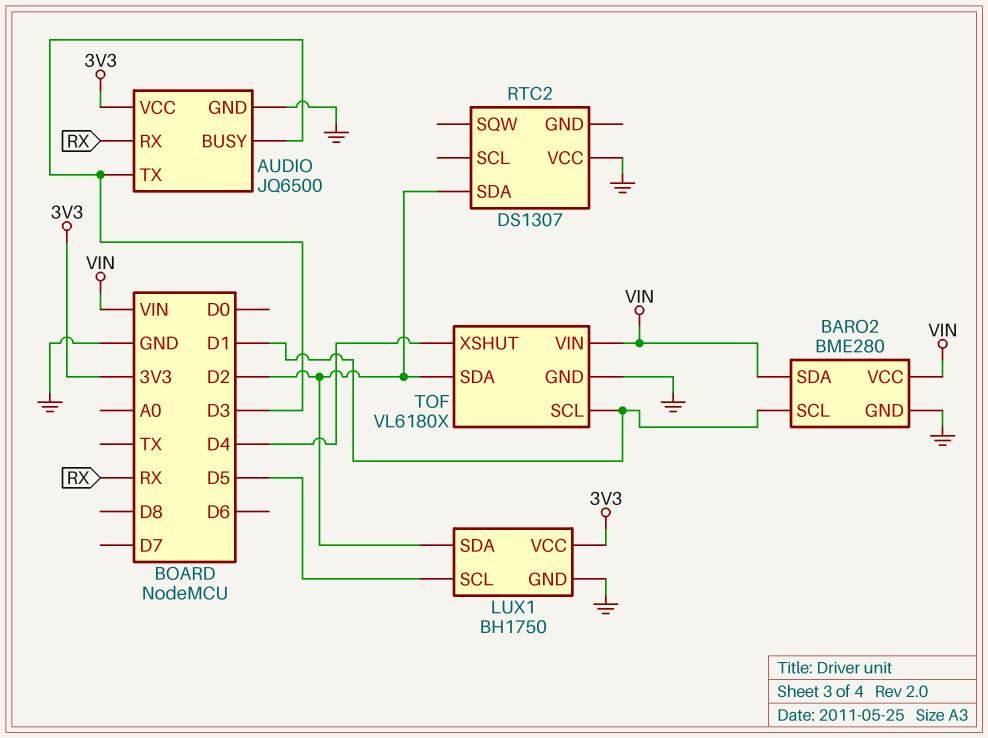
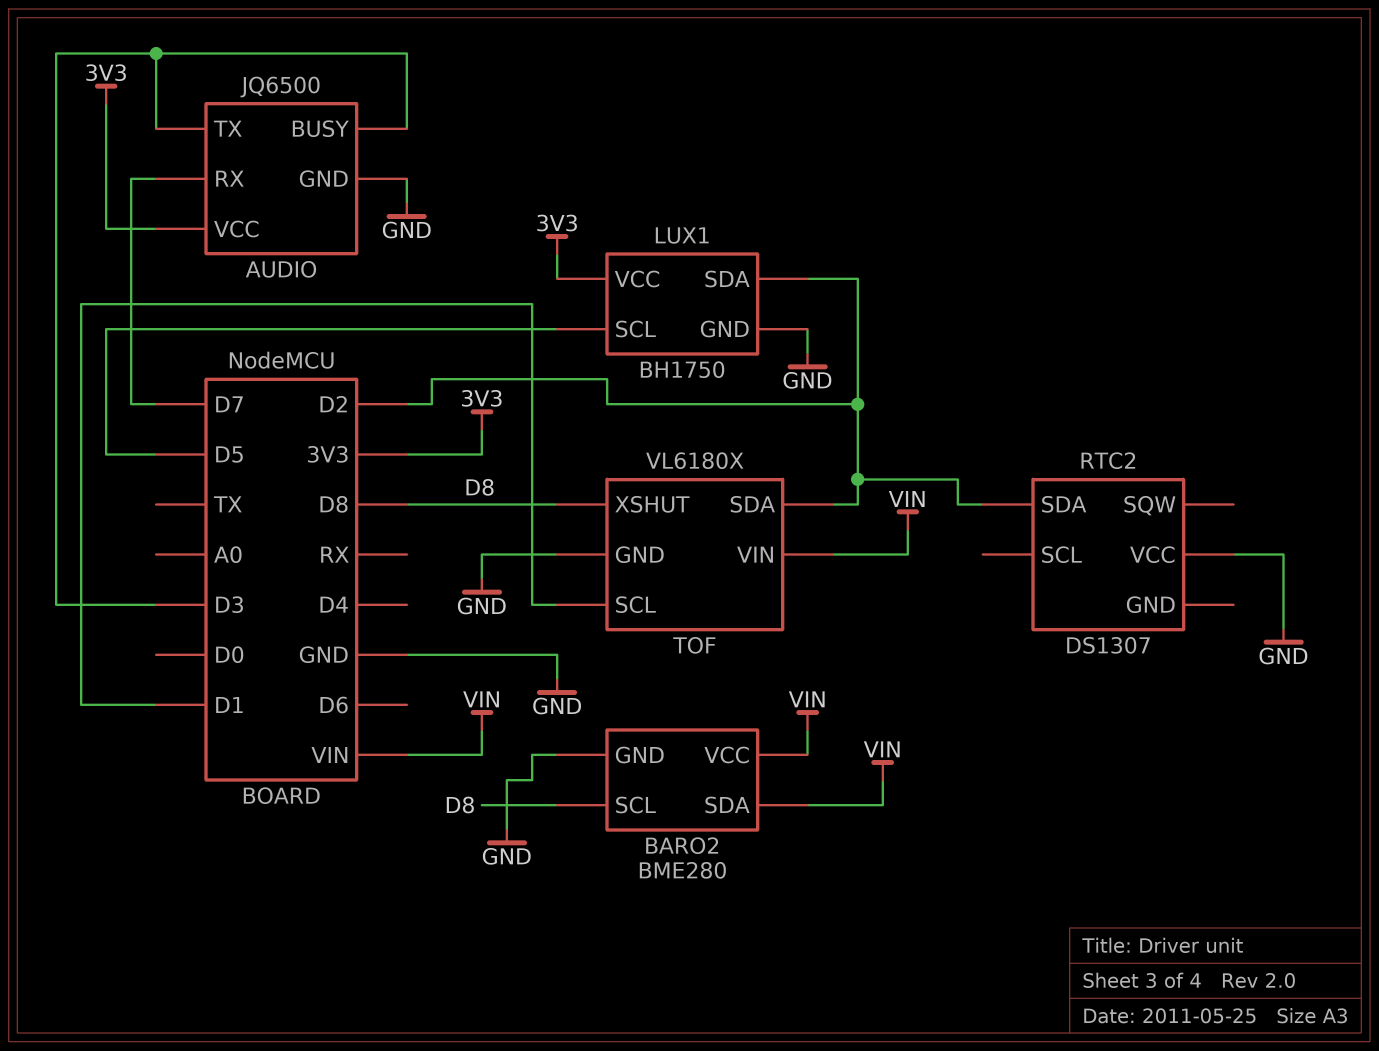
AUDIO pin RX: RX -> D7
BARO2 pin SCL: D1 -> D8
TOF pin XSHUT: D4 -> D8

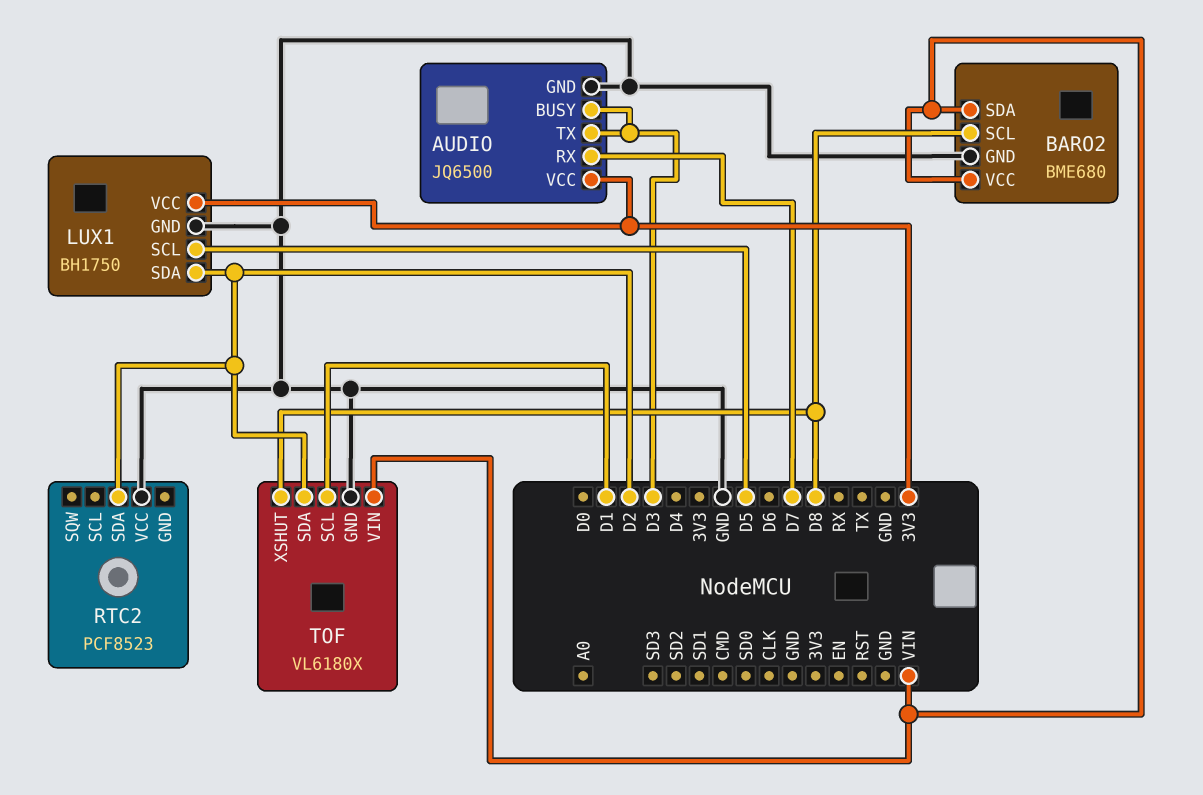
BARO2: BME280 -> BME680
RTC2: DS1307 -> PCF8523

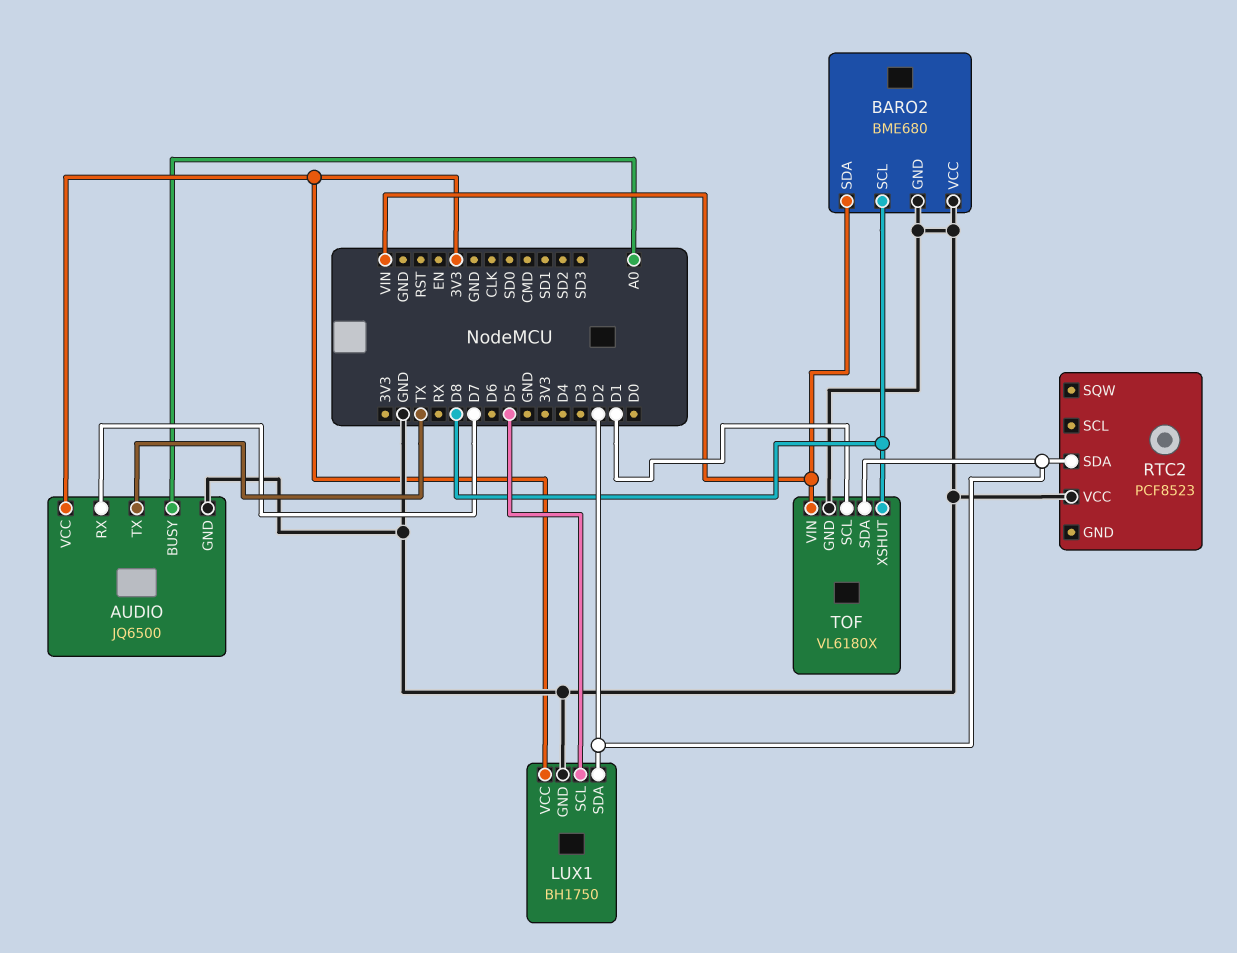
AUDIO pin BUSY: D3 -> A0
AUDIO pin TX: D3 -> TX
BARO2 pin VCC: VIN -> GND

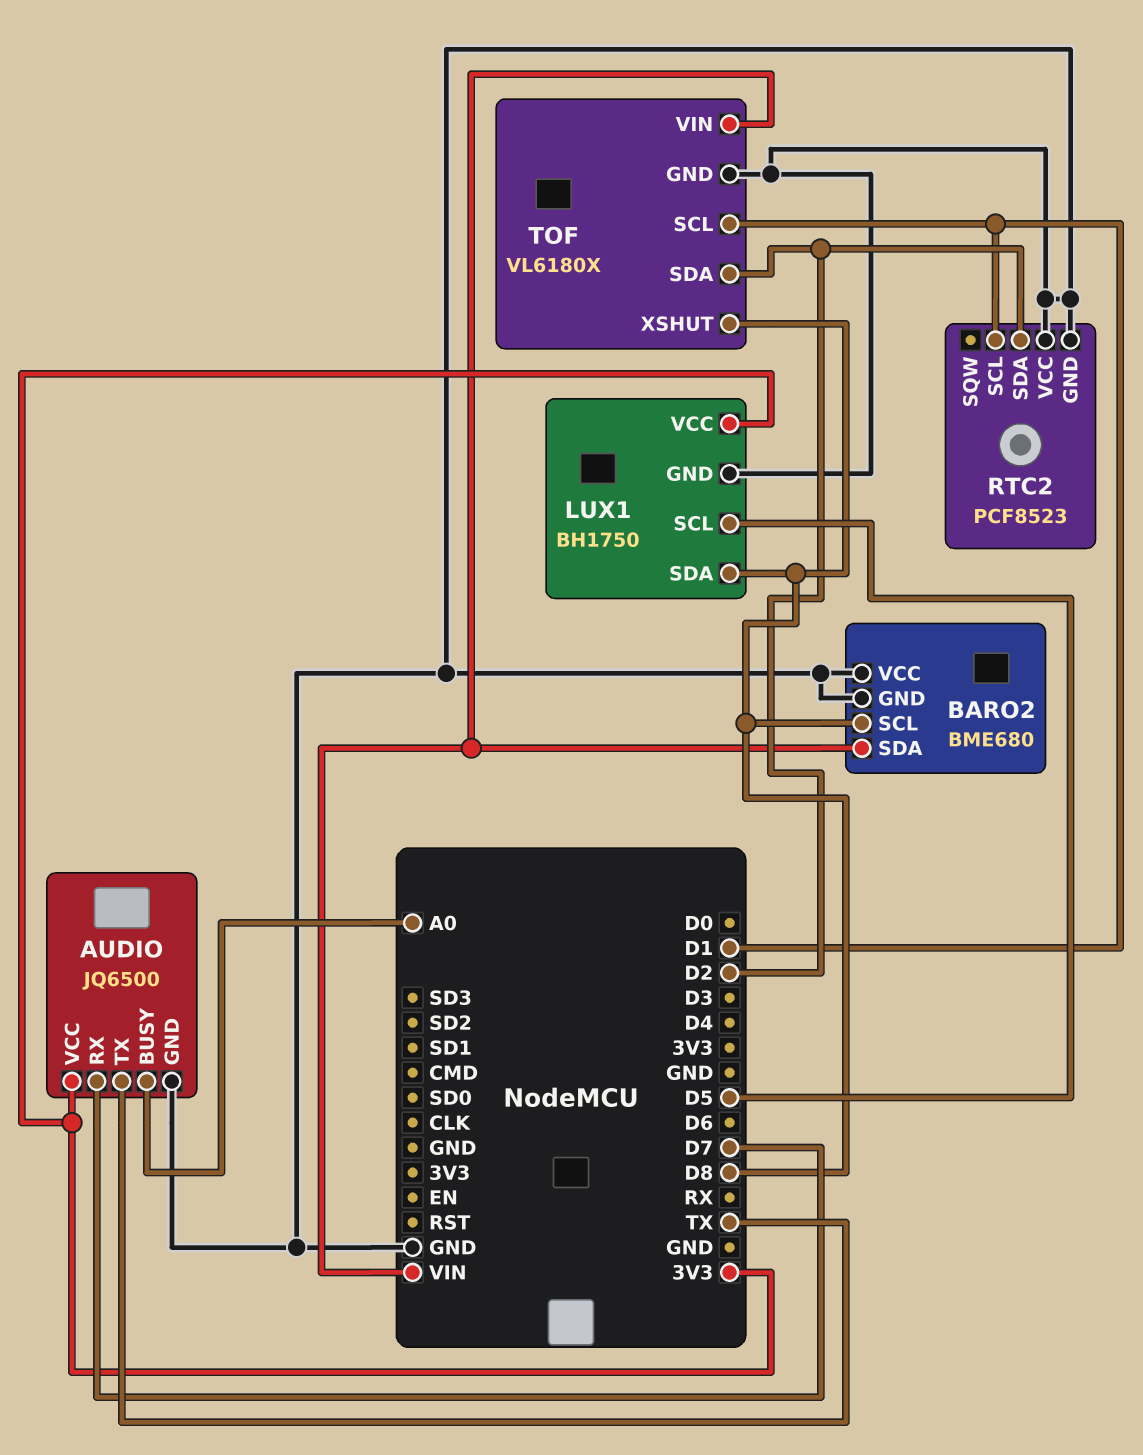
LUX1 pin SDA: D2 -> D8
RTC2 pin GND: none -> GND
RTC2 pin SCL: none -> D1

